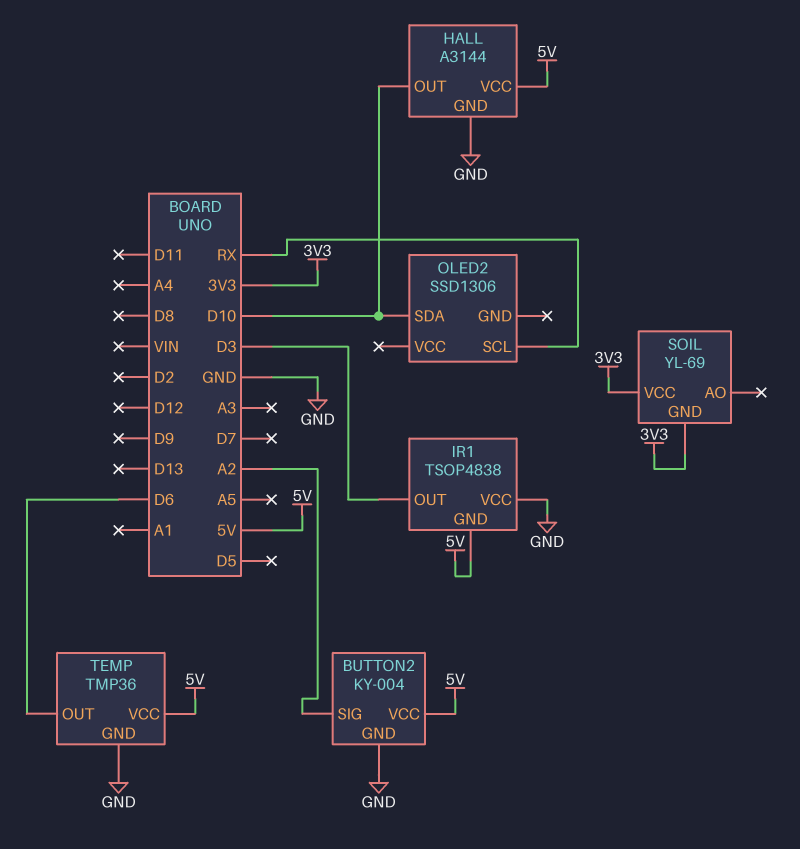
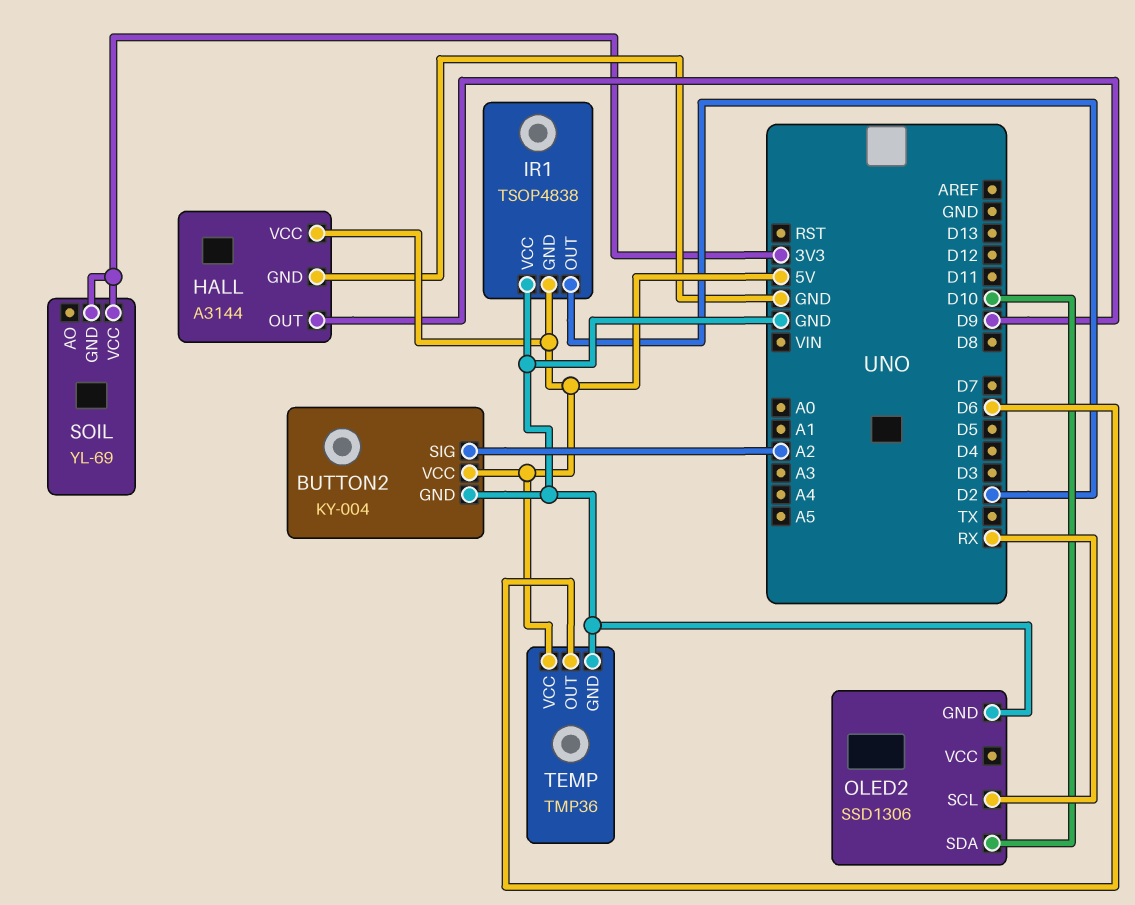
HALL pin OUT: D10 -> D9
IR1 pin OUT: D3 -> D2
OLED2 pin GND: none -> GND

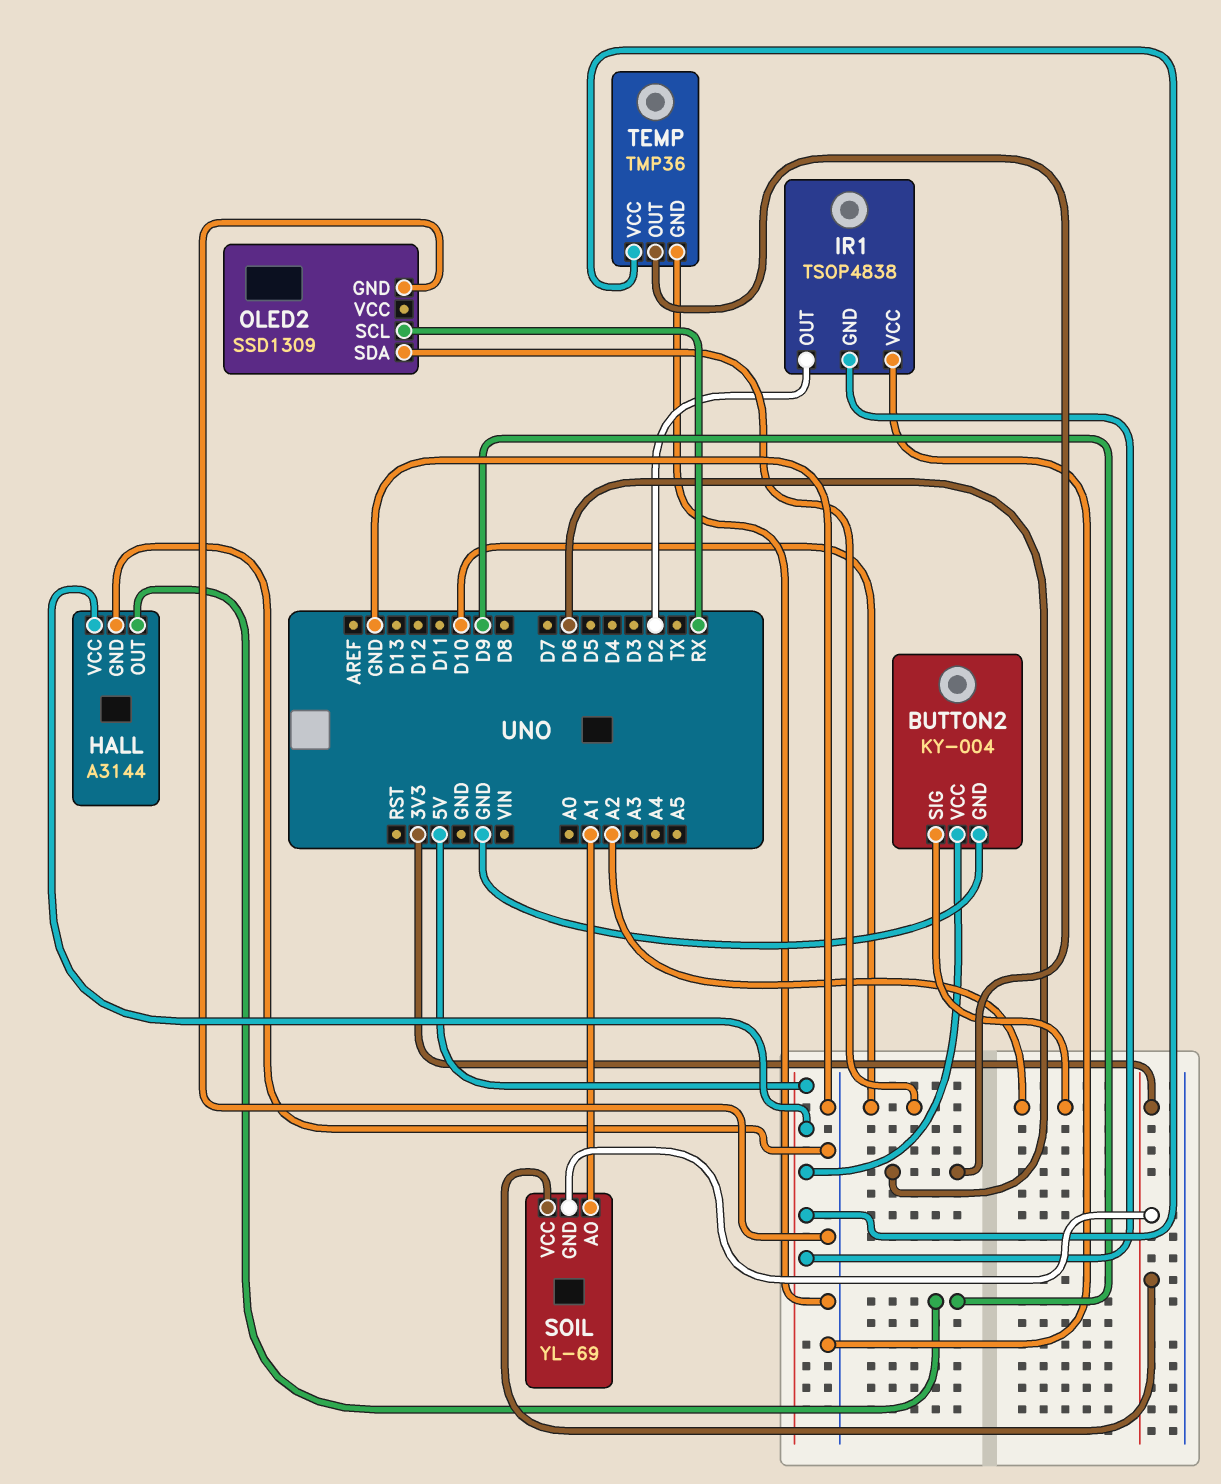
OLED2: SSD1306 -> SSD1309
SOIL pin AO: none -> A1

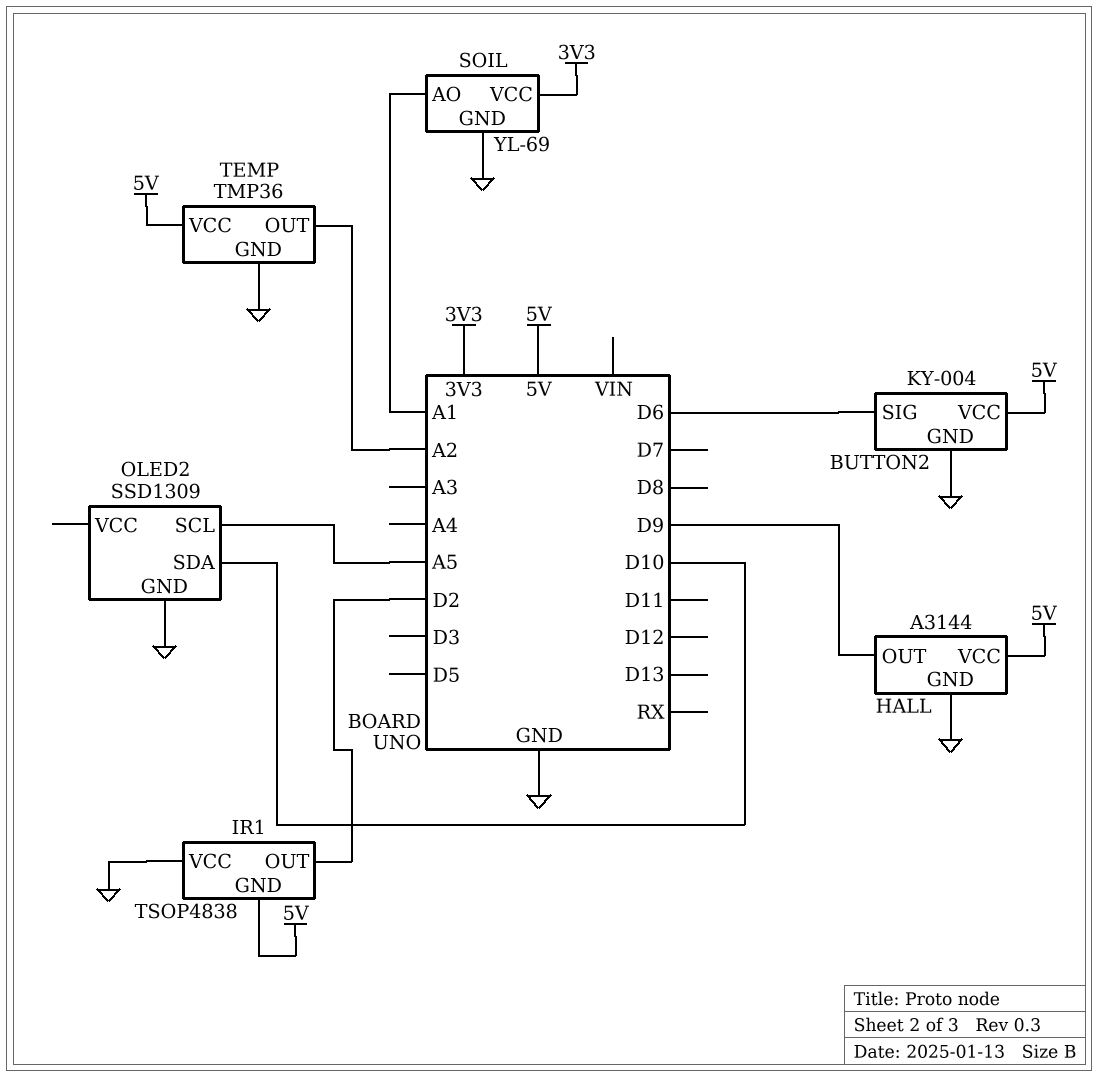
BUTTON2 pin SIG: A2 -> D6
OLED2 pin SCL: RX -> A5
SOIL pin GND: 3V3 -> GND
TEMP pin OUT: D6 -> A2

